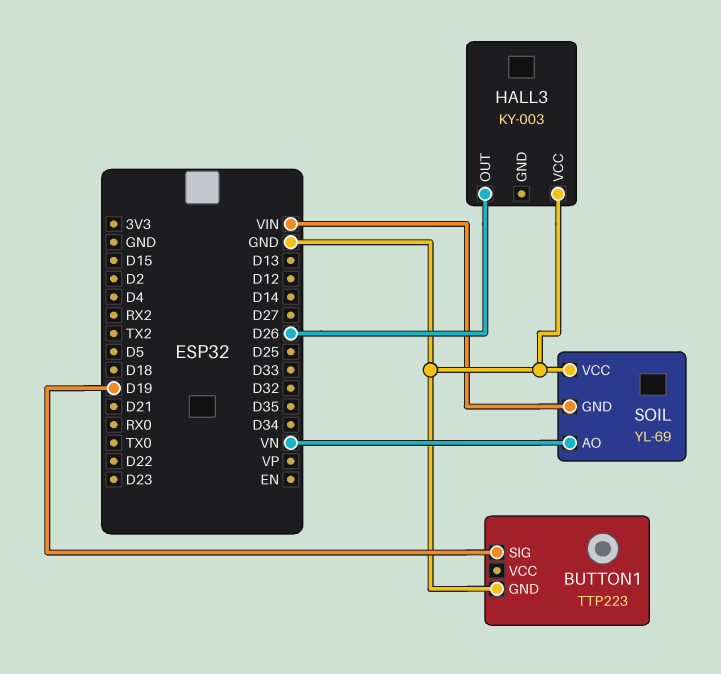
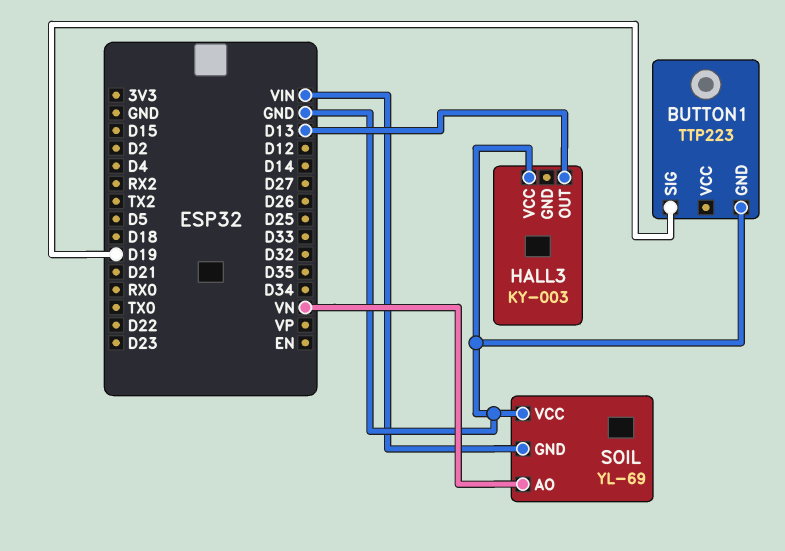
HALL3 pin OUT: D26 -> D13

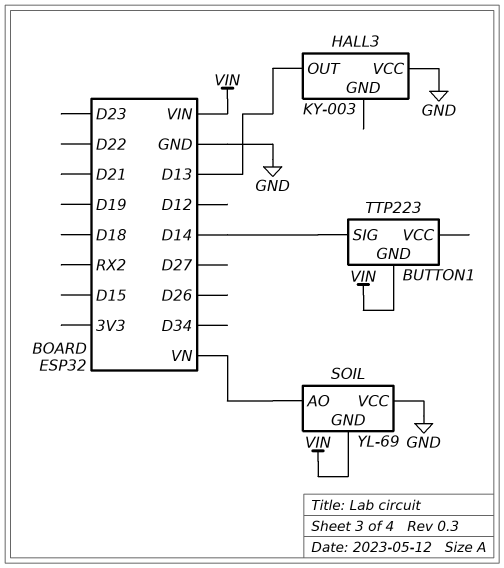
BUTTON1 pin GND: GND -> VIN
BUTTON1 pin SIG: D19 -> D14

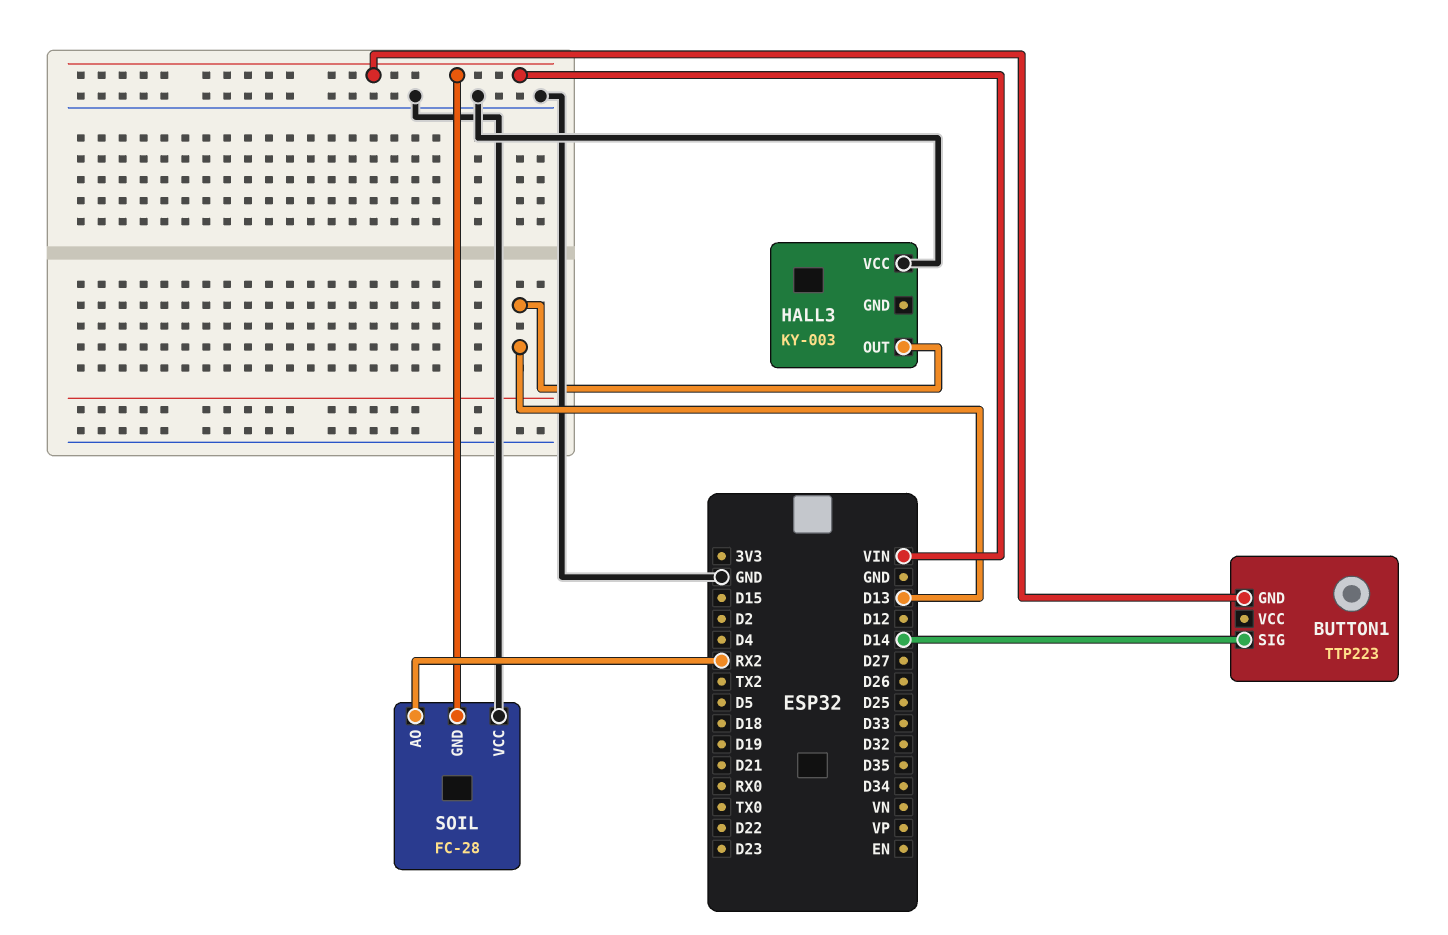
SOIL: YL-69 -> FC-28
SOIL pin AO: VN -> RX2

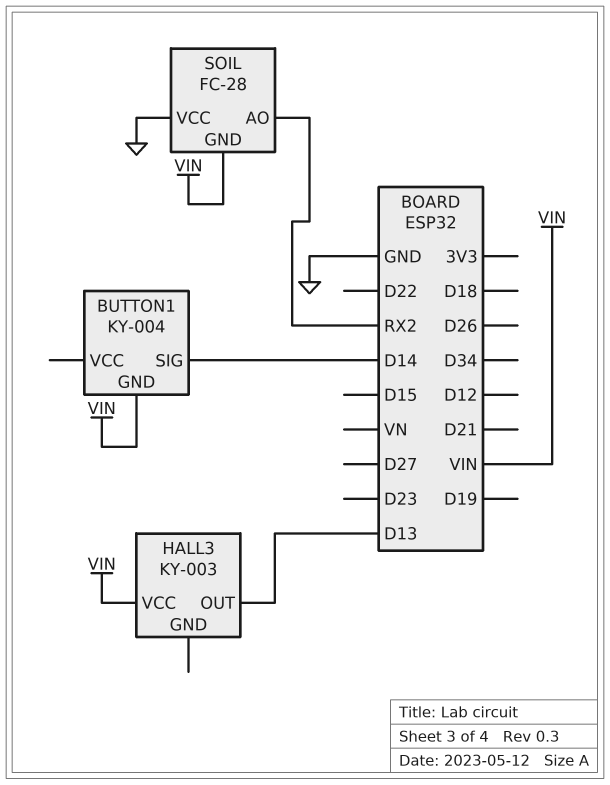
BUTTON1: TTP223 -> KY-004
HALL3 pin VCC: GND -> VIN

